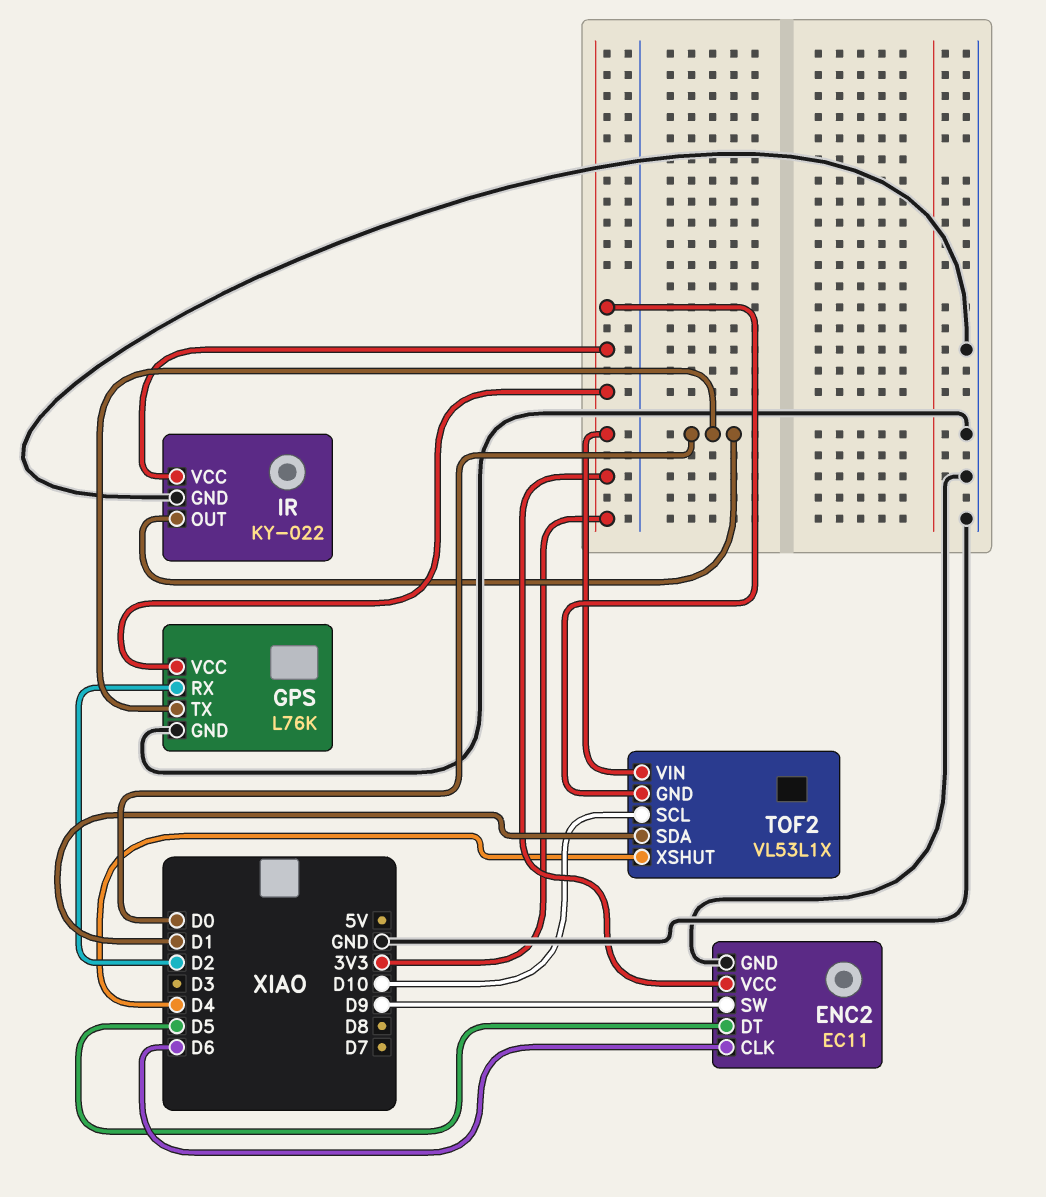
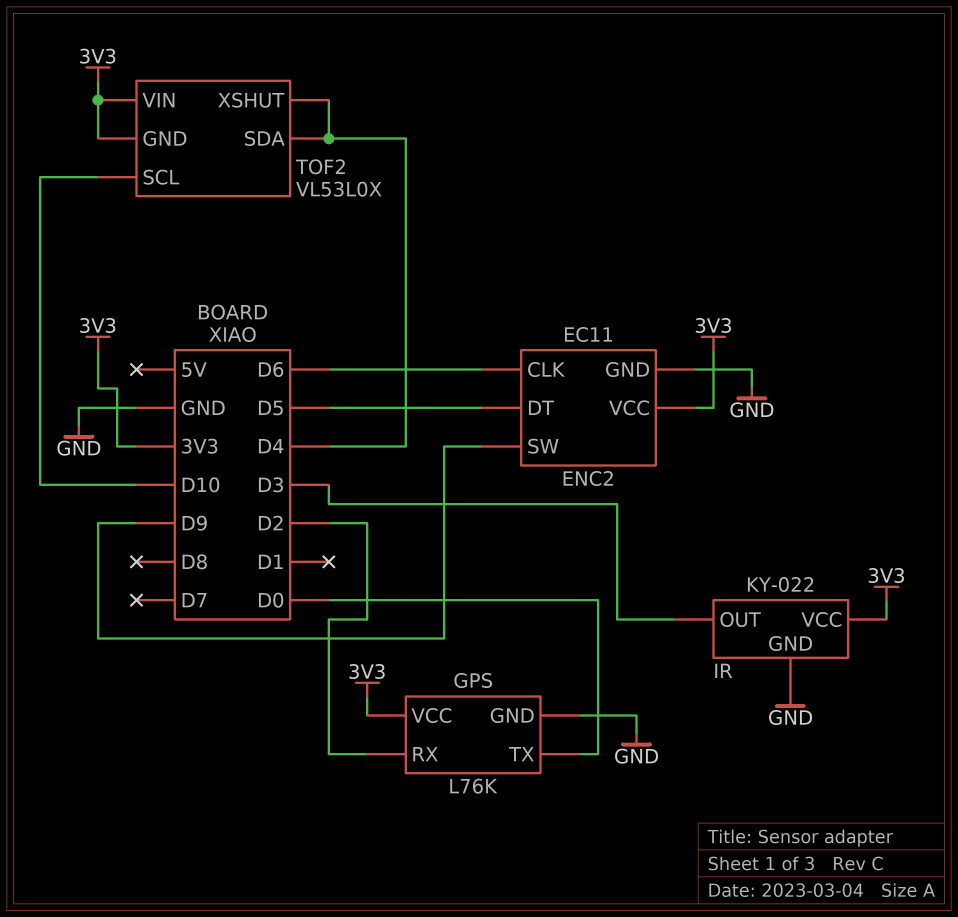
IR pin OUT: D0 -> D3
TOF2: VL53L1X -> VL53L0X
TOF2 pin SDA: D1 -> D4

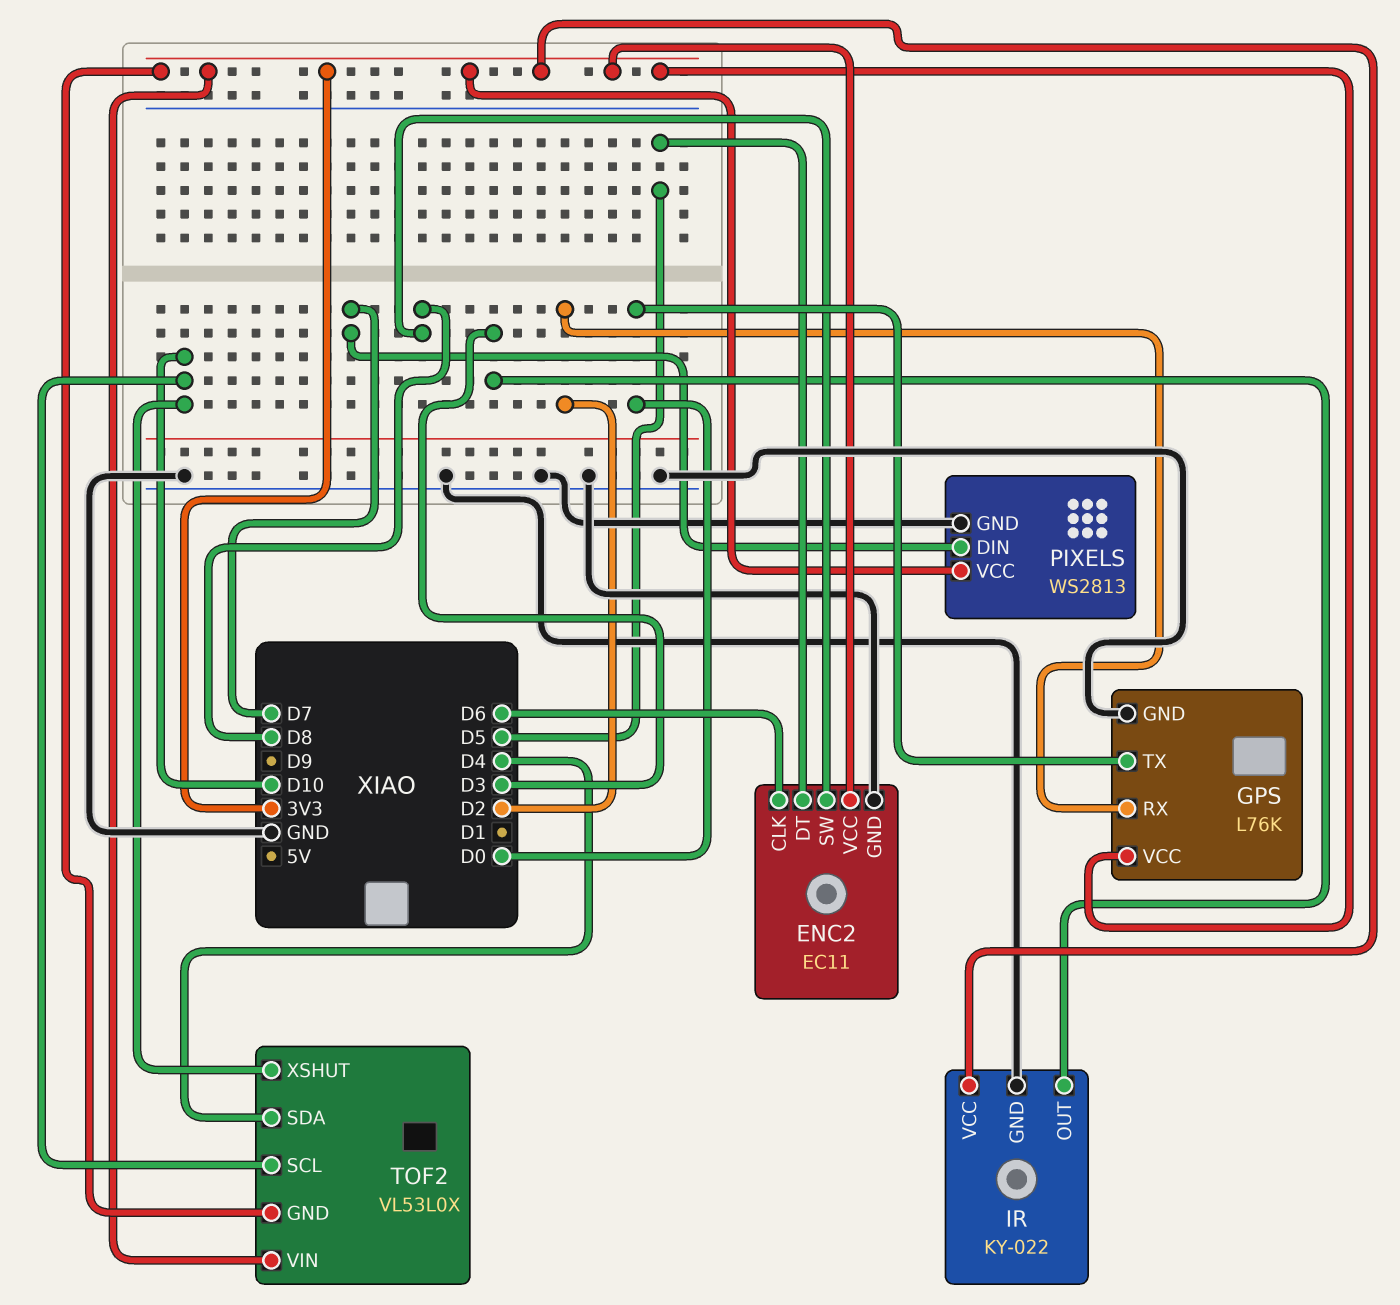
ENC2 pin SW: D9 -> D8
PIXELS: none -> WS2813
PIXELS pin DIN: none -> D7
PIXELS pin GND: none -> GND
PIXELS pin VCC: none -> 3V3
TOF2 pin XSHUT: D4 -> D10

